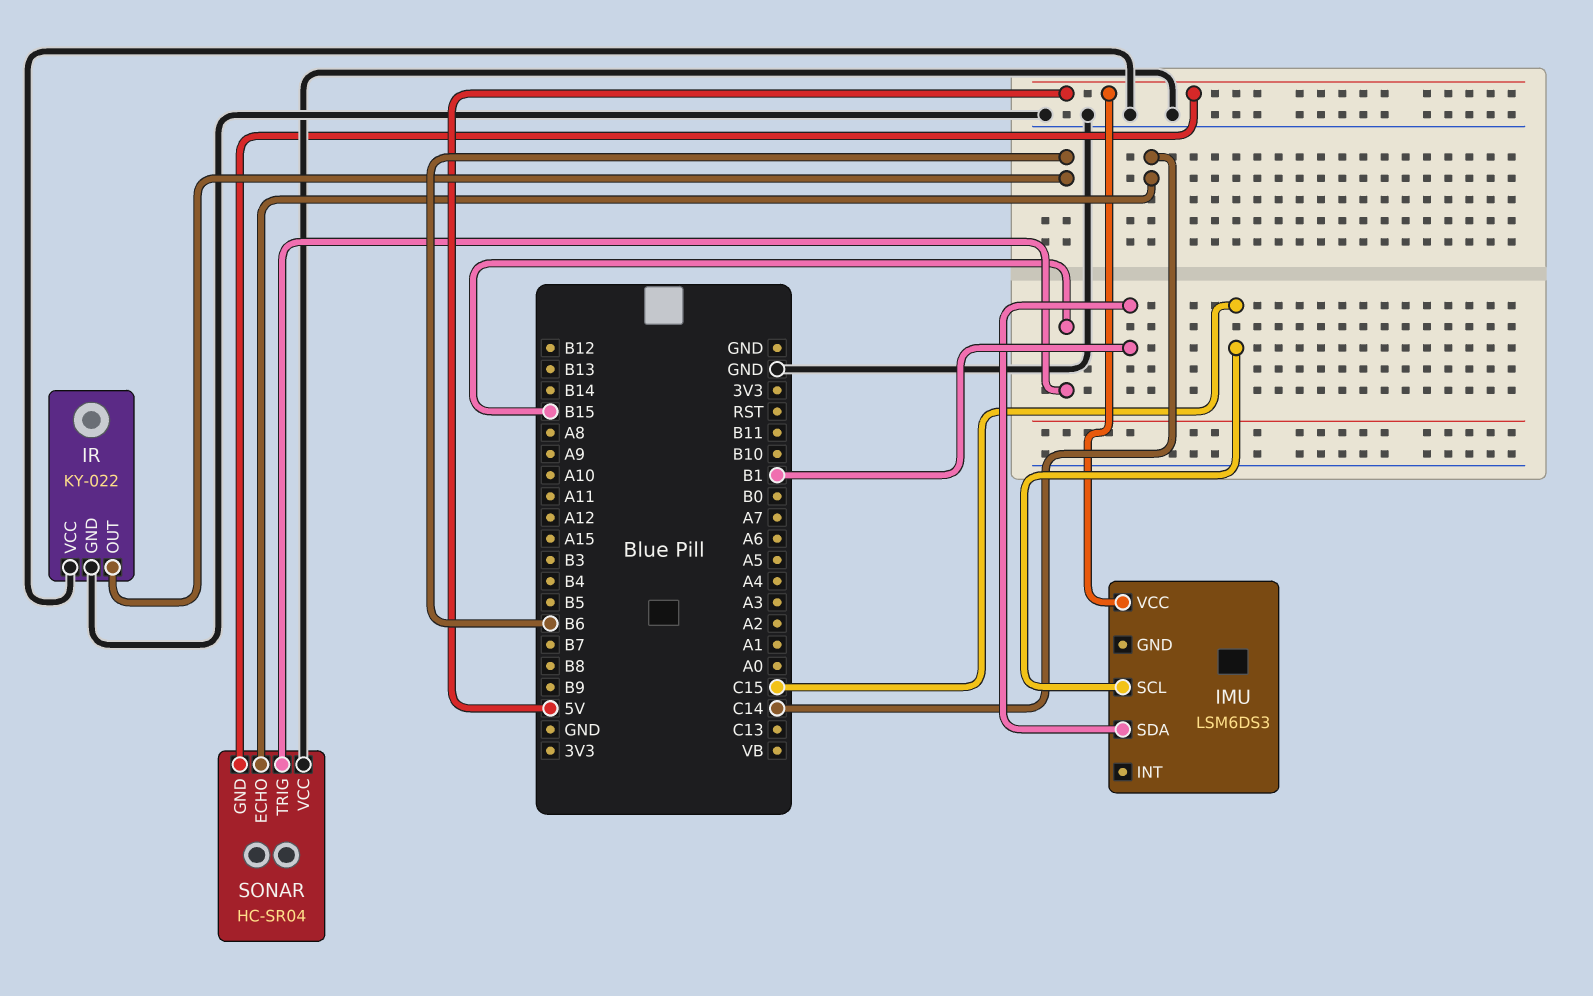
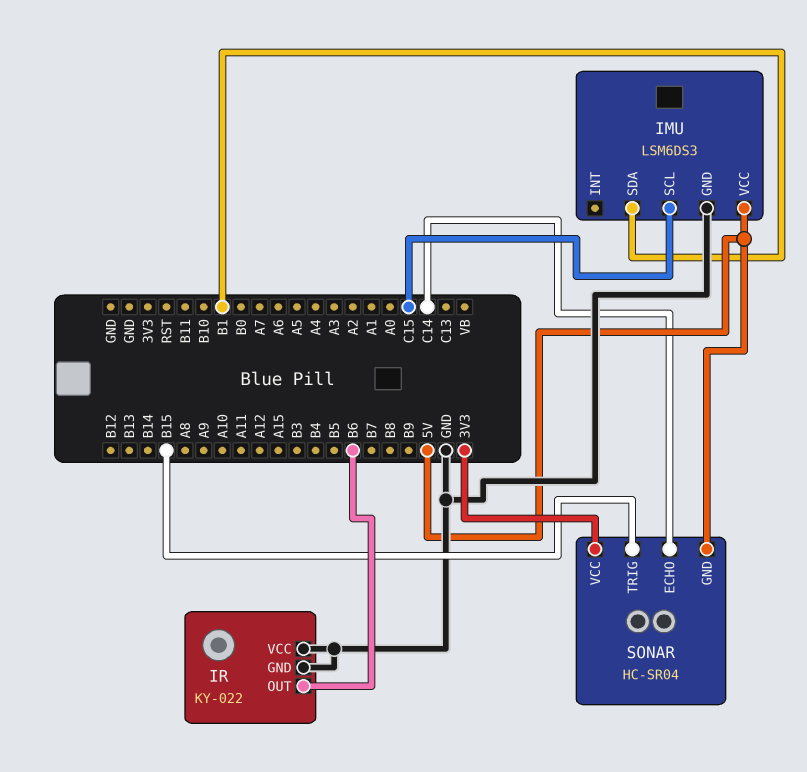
IMU pin GND: none -> GND
SONAR pin VCC: GND -> 3V3

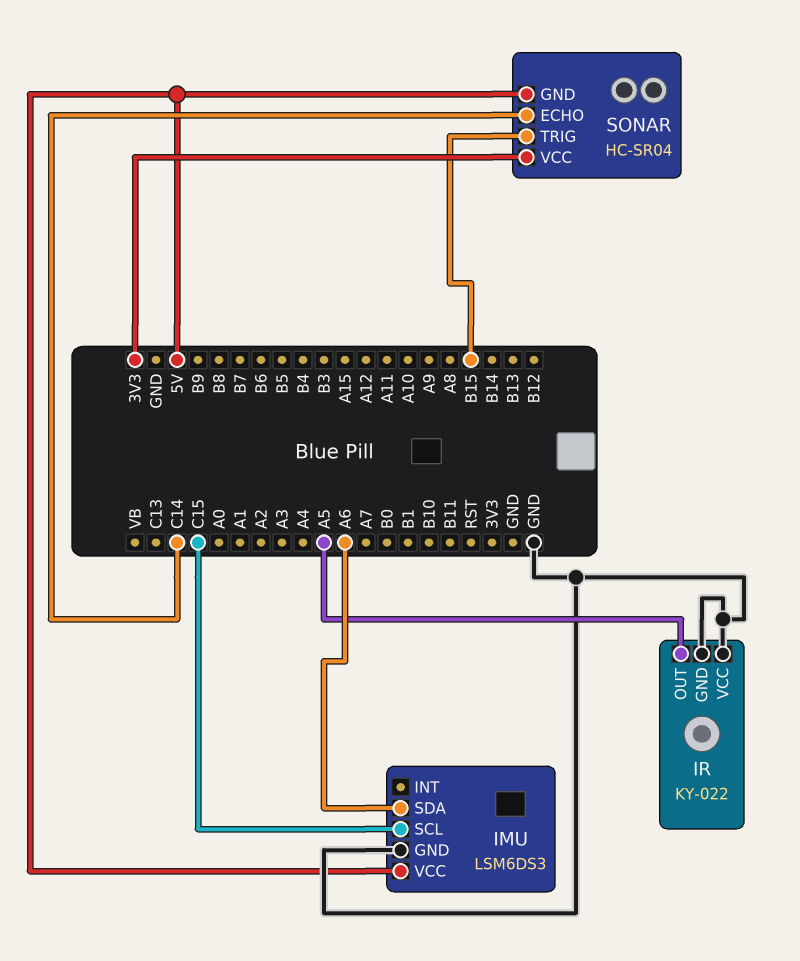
IMU pin SDA: B1 -> A6
IR pin OUT: B6 -> A5

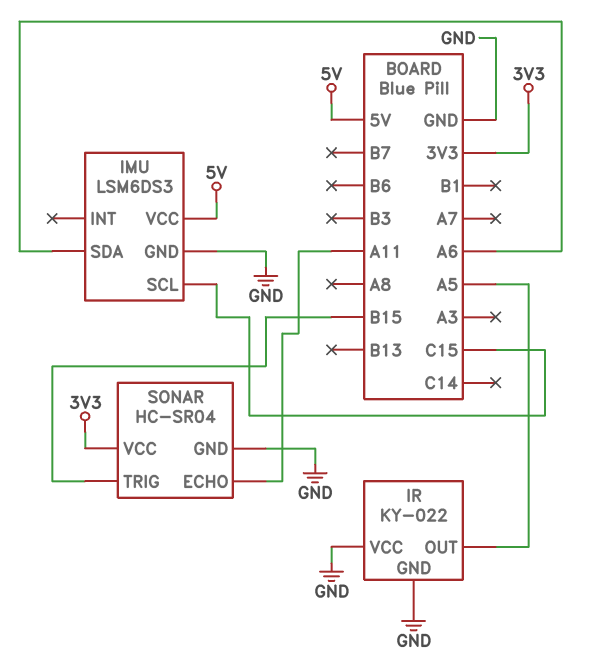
SONAR pin ECHO: C14 -> A11
SONAR pin GND: 5V -> GND

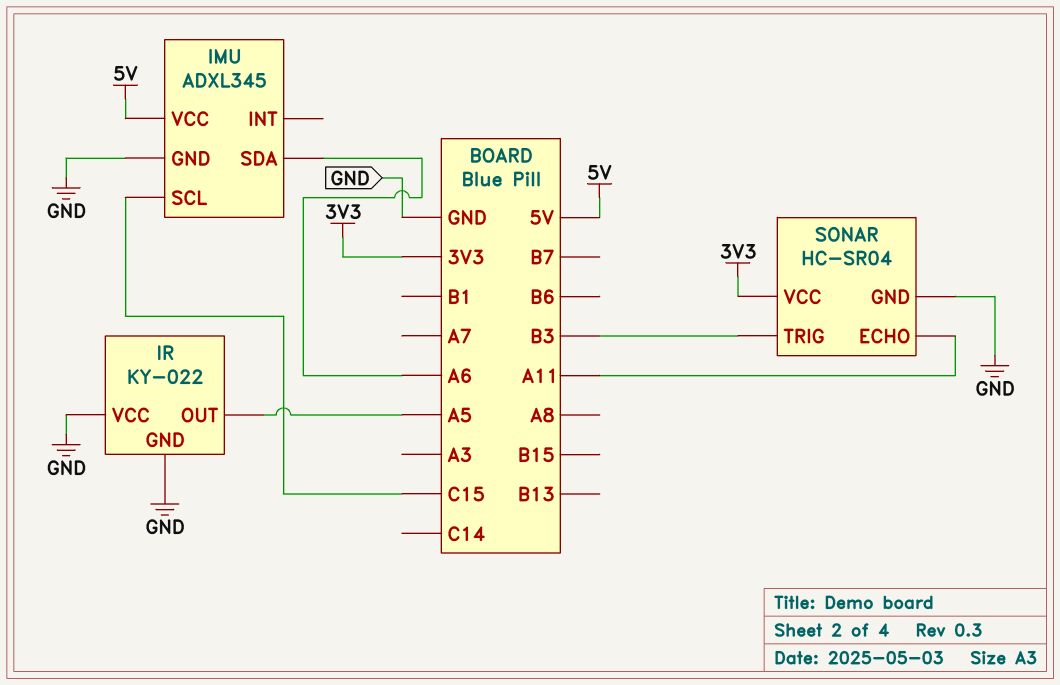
IMU: LSM6DS3 -> ADXL345
SONAR pin TRIG: B15 -> B3

